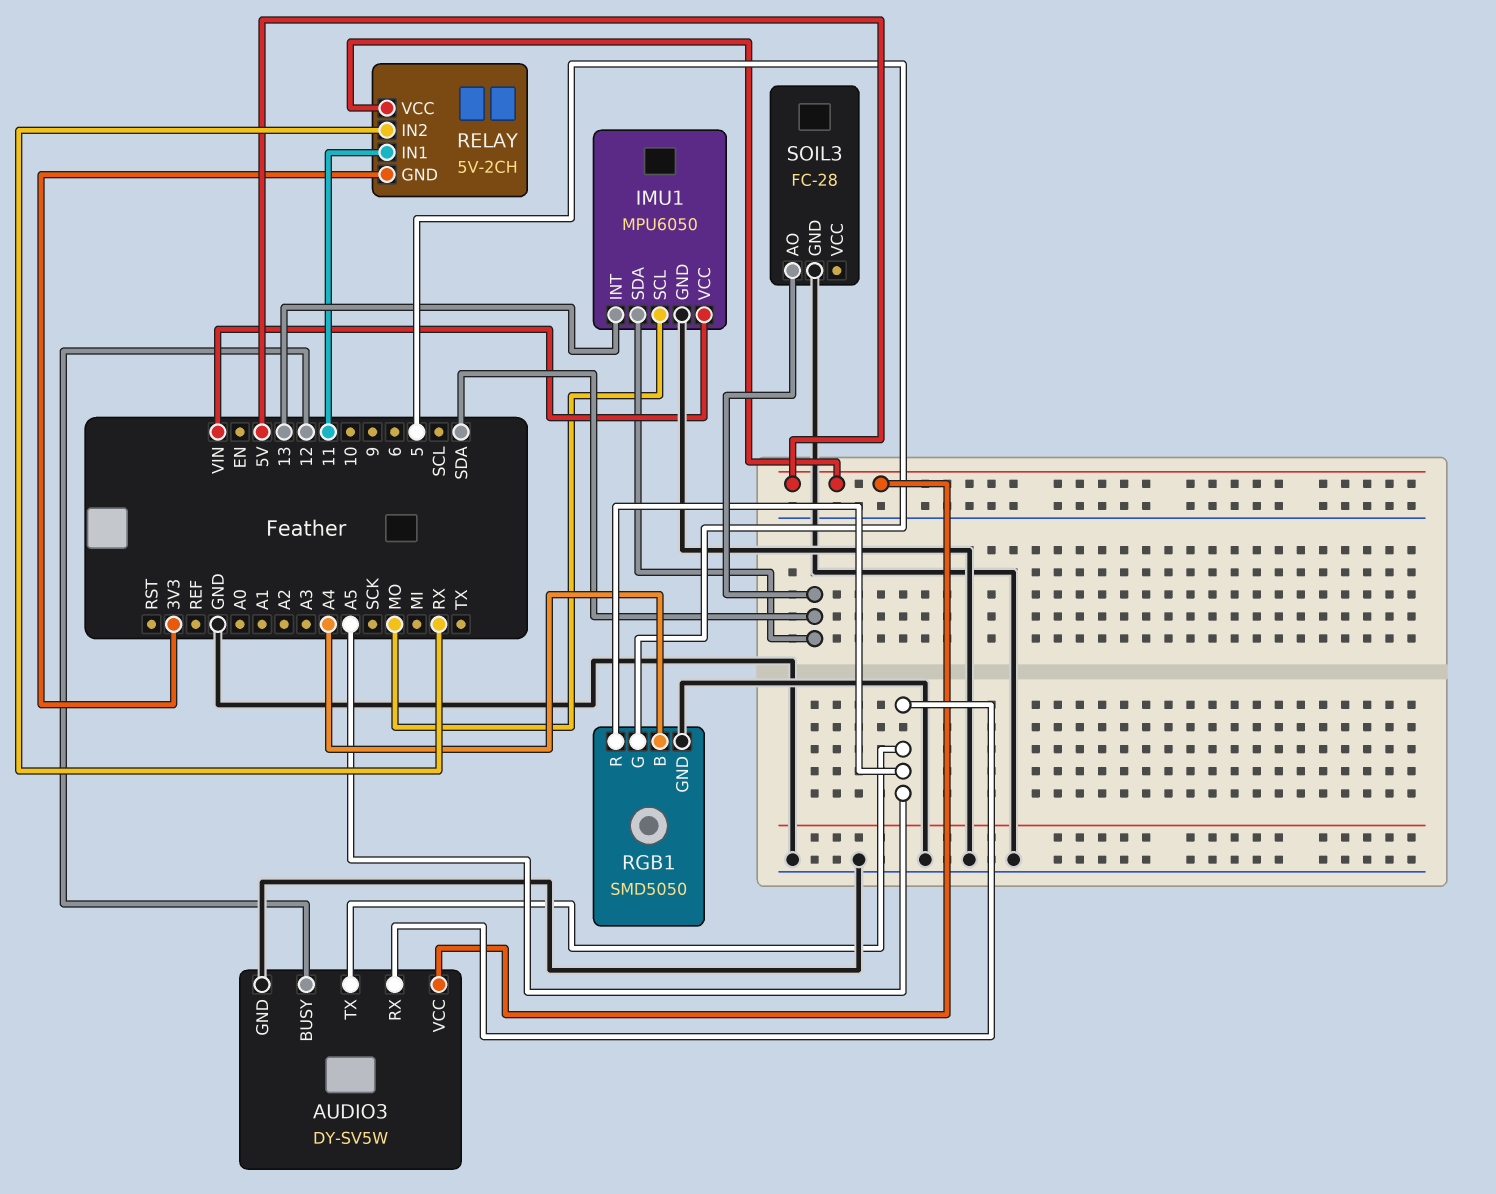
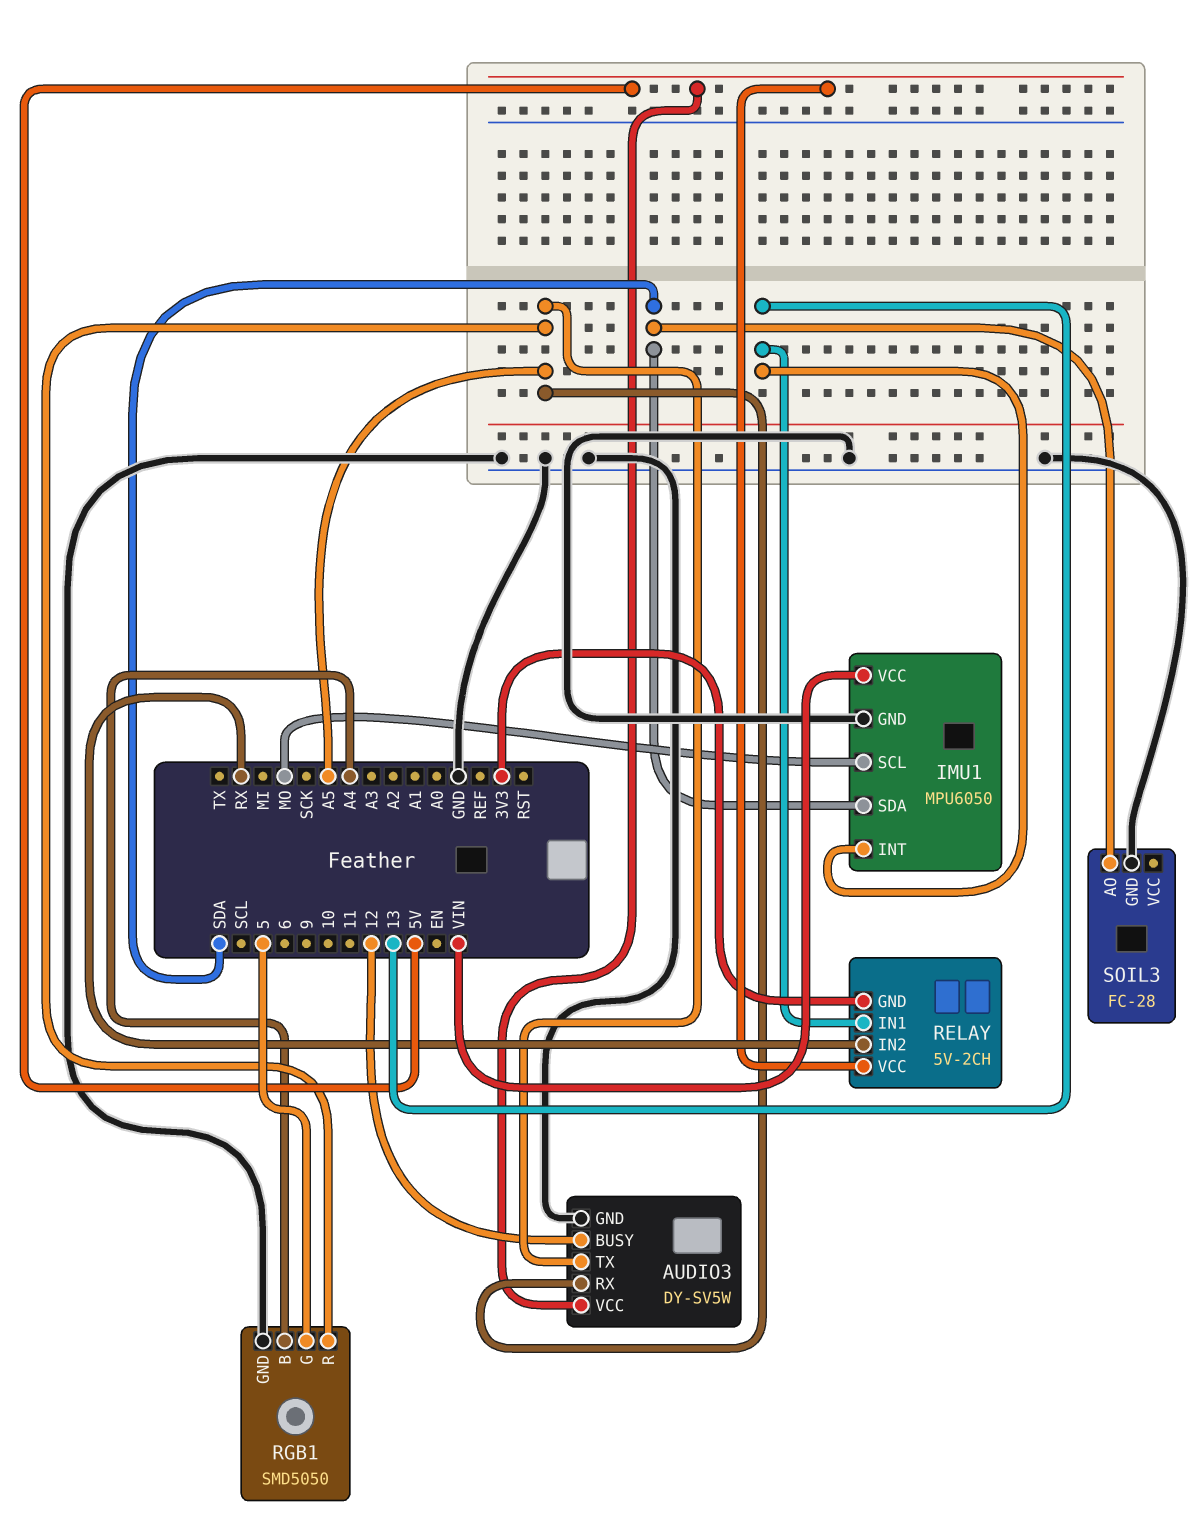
RELAY pin IN1: 11 -> 13

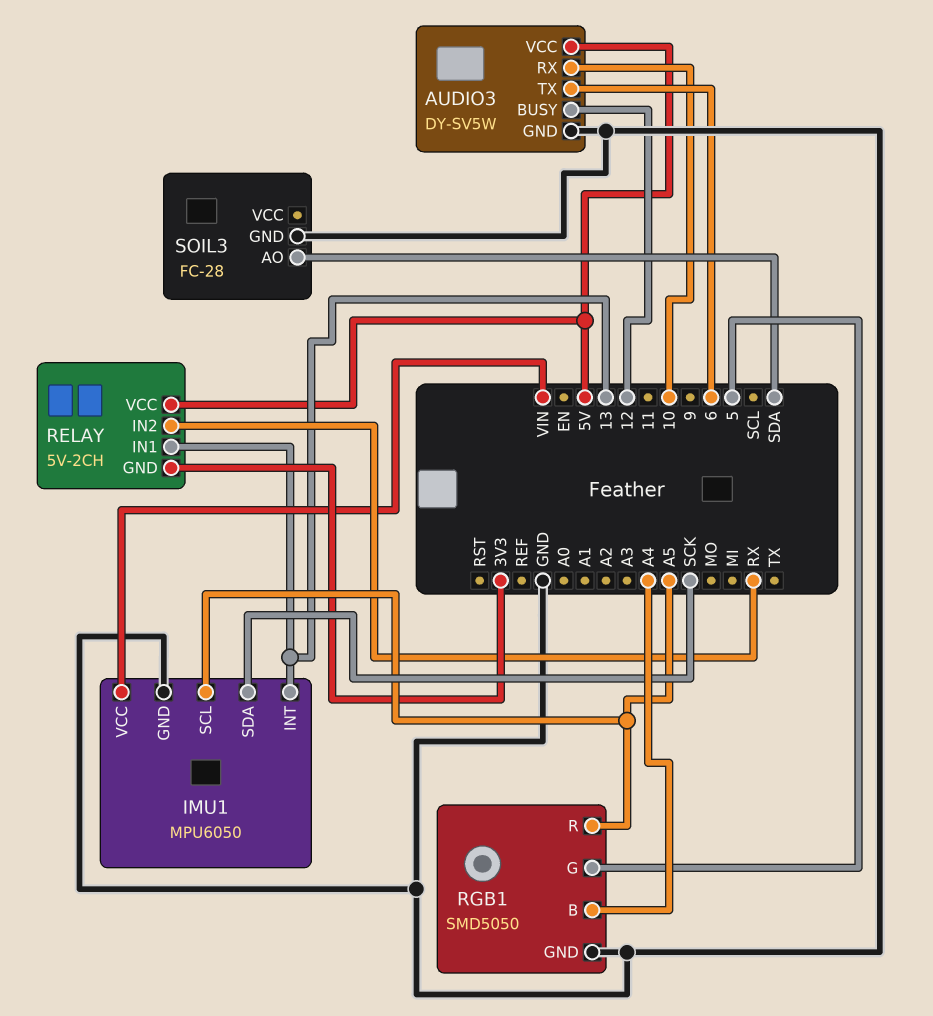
AUDIO3 pin RX: A5 -> 10
AUDIO3 pin TX: A5 -> 6
IMU1 pin SCL: MO -> A5
IMU1 pin SDA: SDA -> SCK

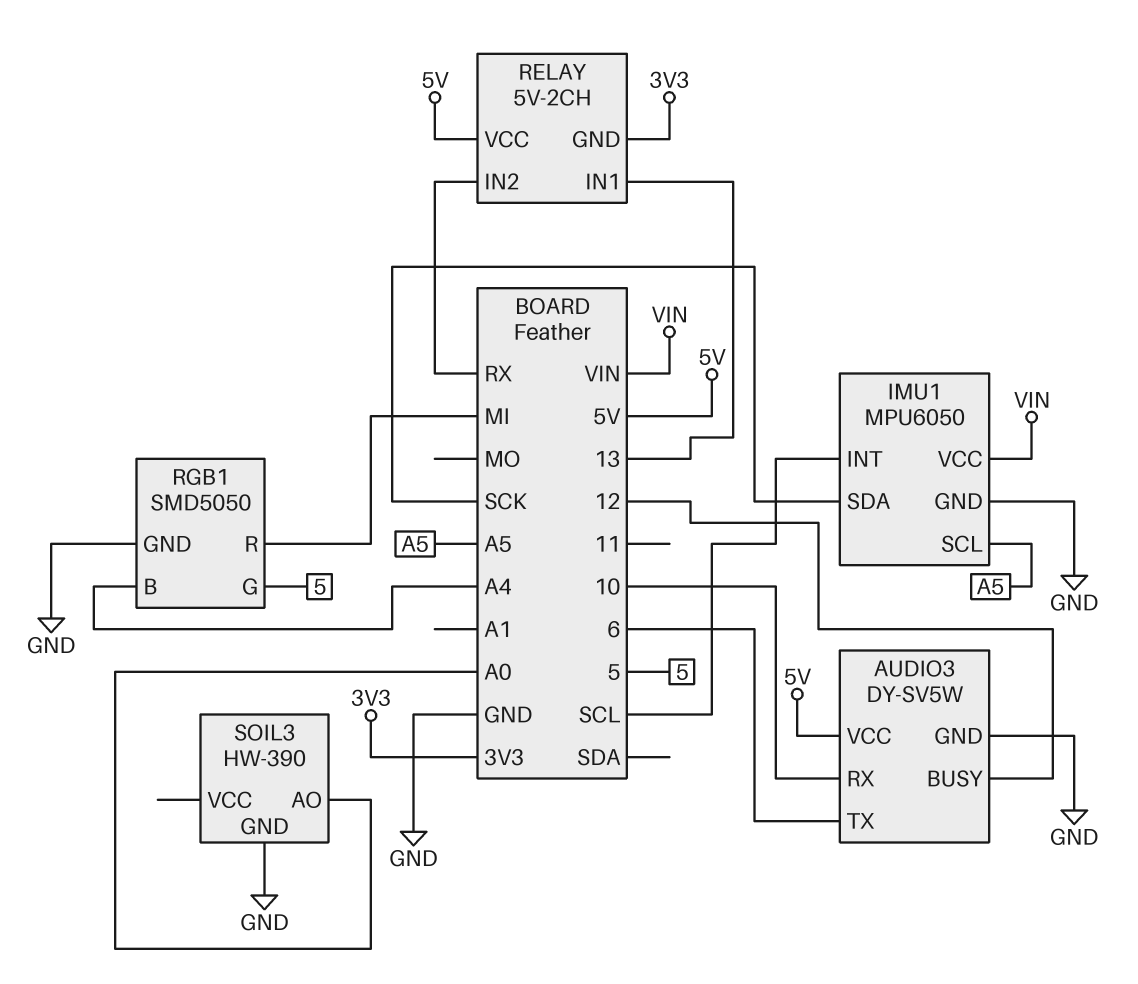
IMU1 pin INT: 13 -> SCL
RGB1 pin R: A5 -> MI
SOIL3: FC-28 -> HW-390
SOIL3 pin AO: SDA -> A0

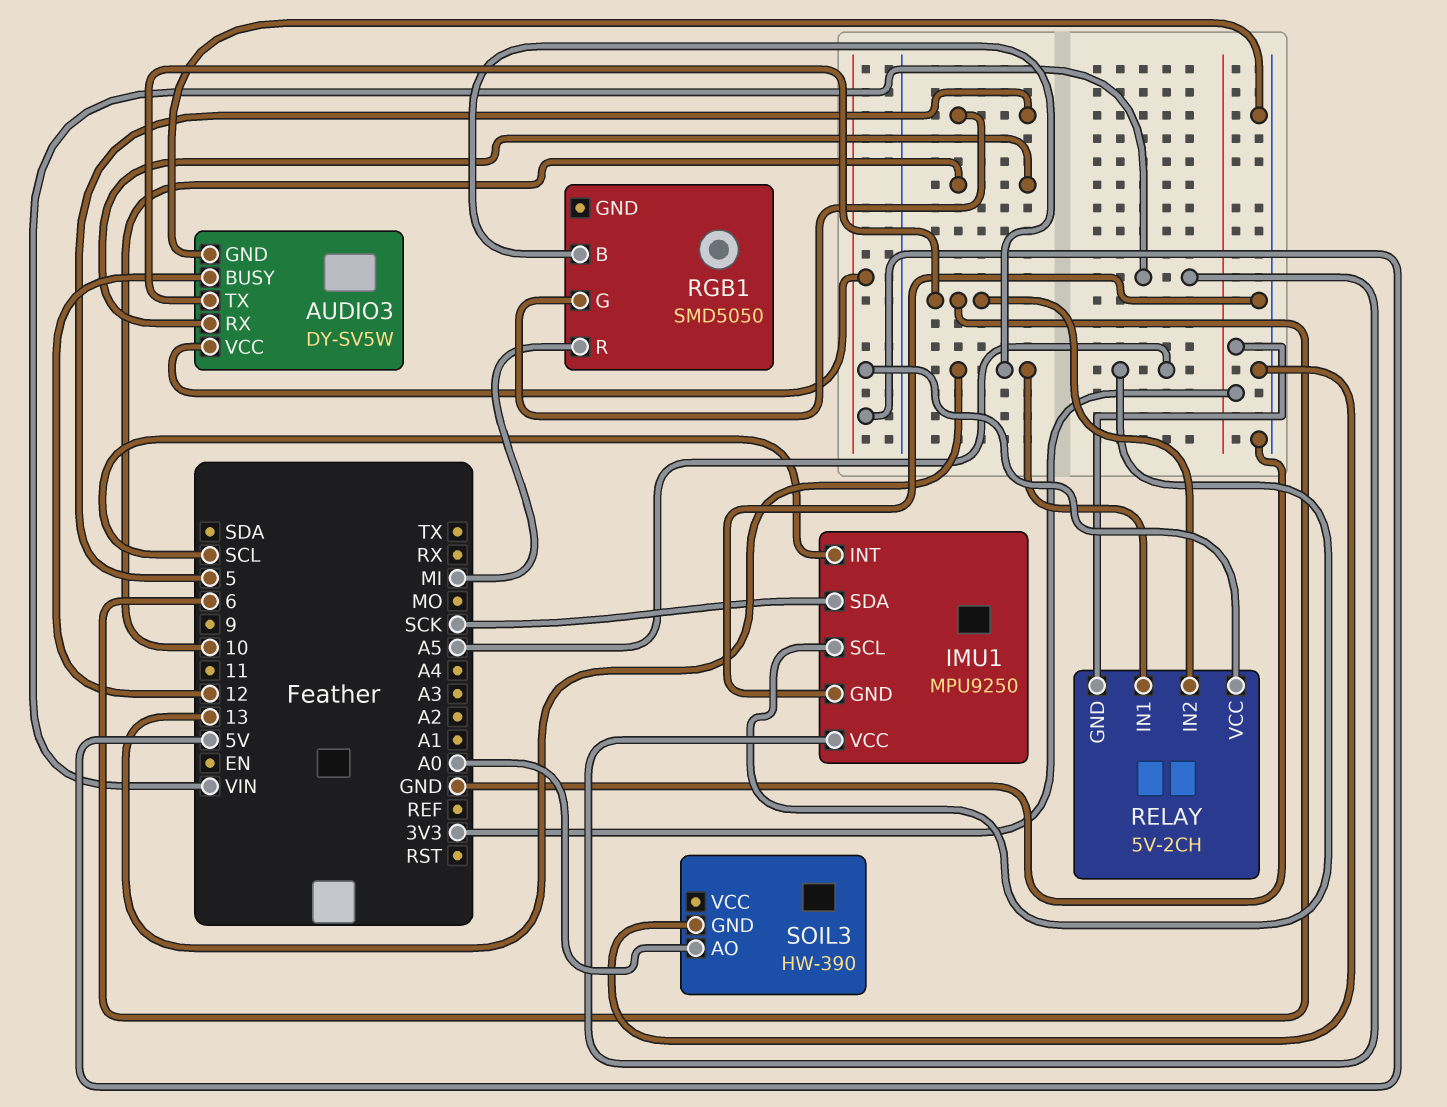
IMU1: MPU6050 -> MPU9250
RELAY pin IN2: RX -> 6
RGB1 pin B: A4 -> 13
RGB1 pin GND: GND -> none

